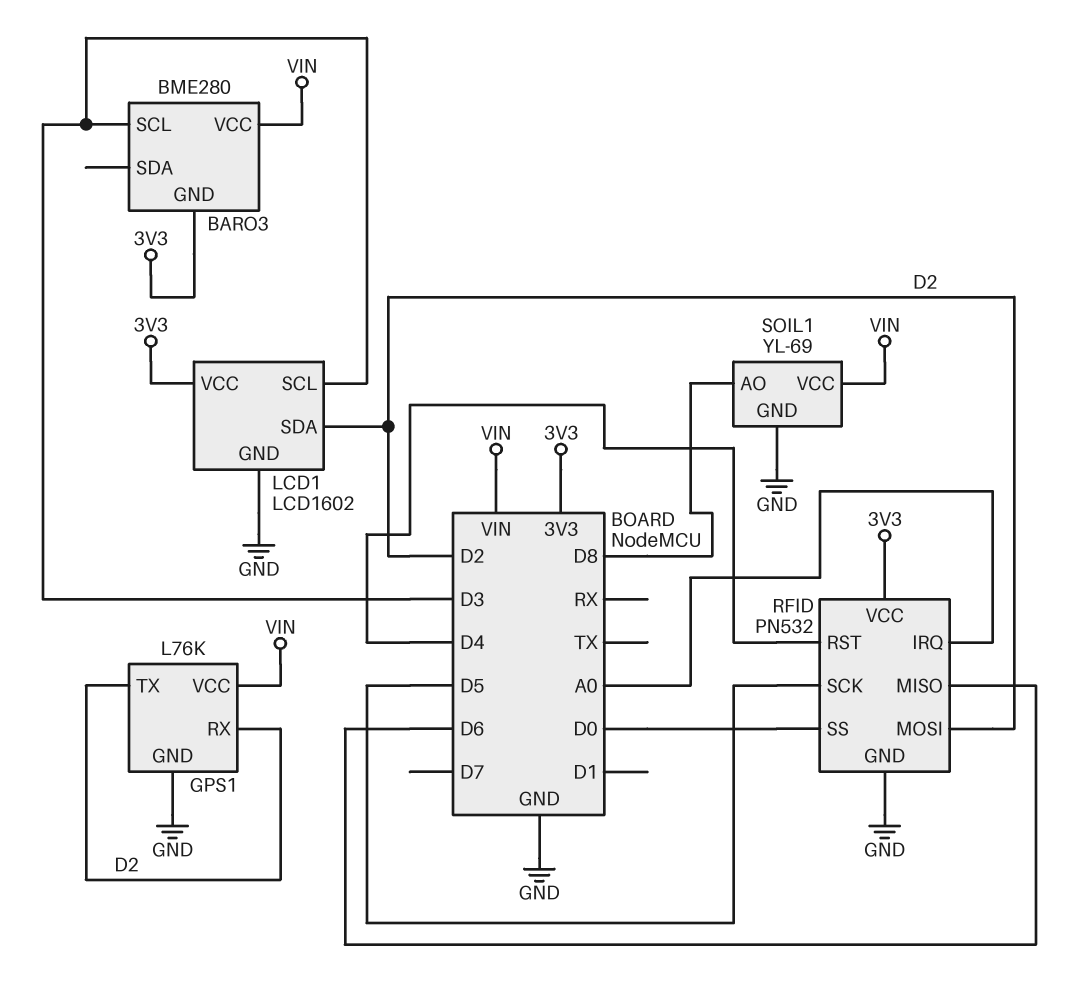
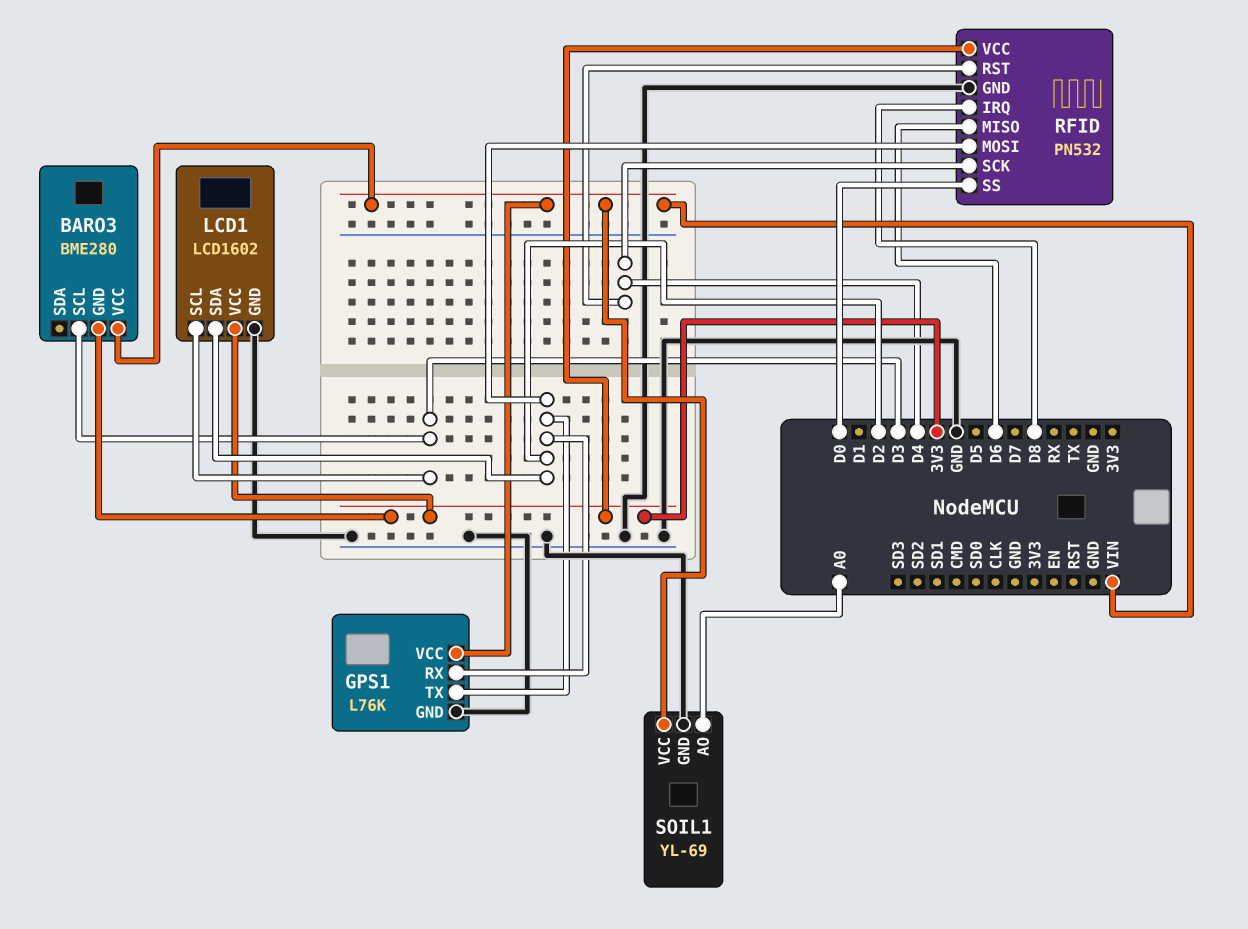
RFID pin IRQ: A0 -> D8
RFID pin SCK: D5 -> D4
SOIL1 pin AO: D8 -> A0

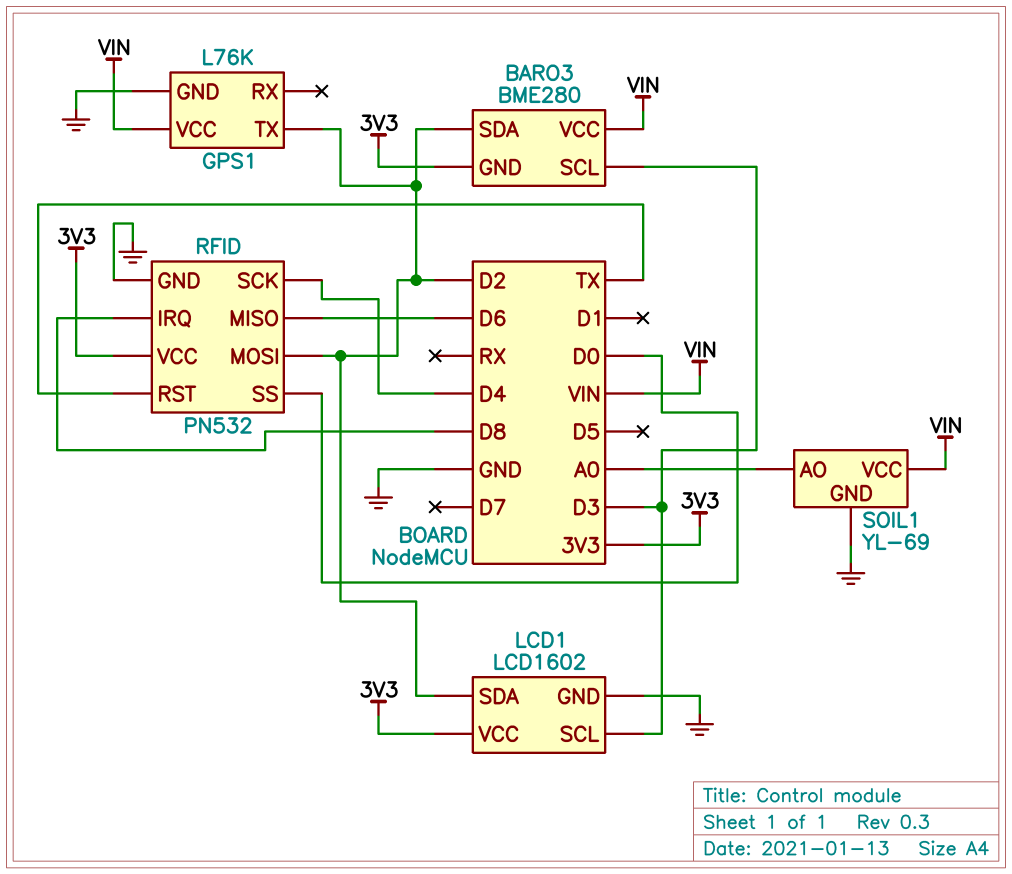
BARO3 pin SDA: none -> D2
GPS1 pin RX: D2 -> none
RFID pin RST: D4 -> TX

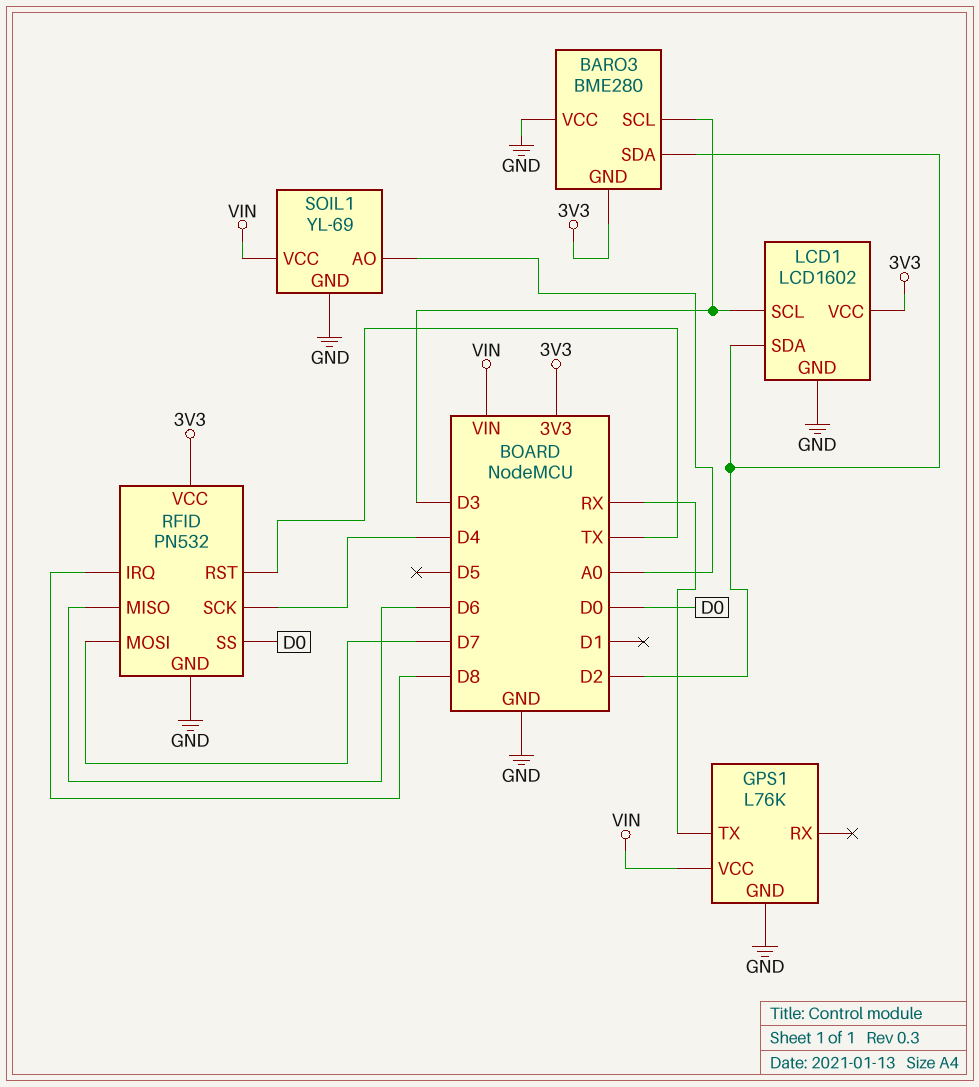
BARO3 pin VCC: VIN -> GND
GPS1 pin TX: D2 -> RX
RFID pin MOSI: D2 -> D7

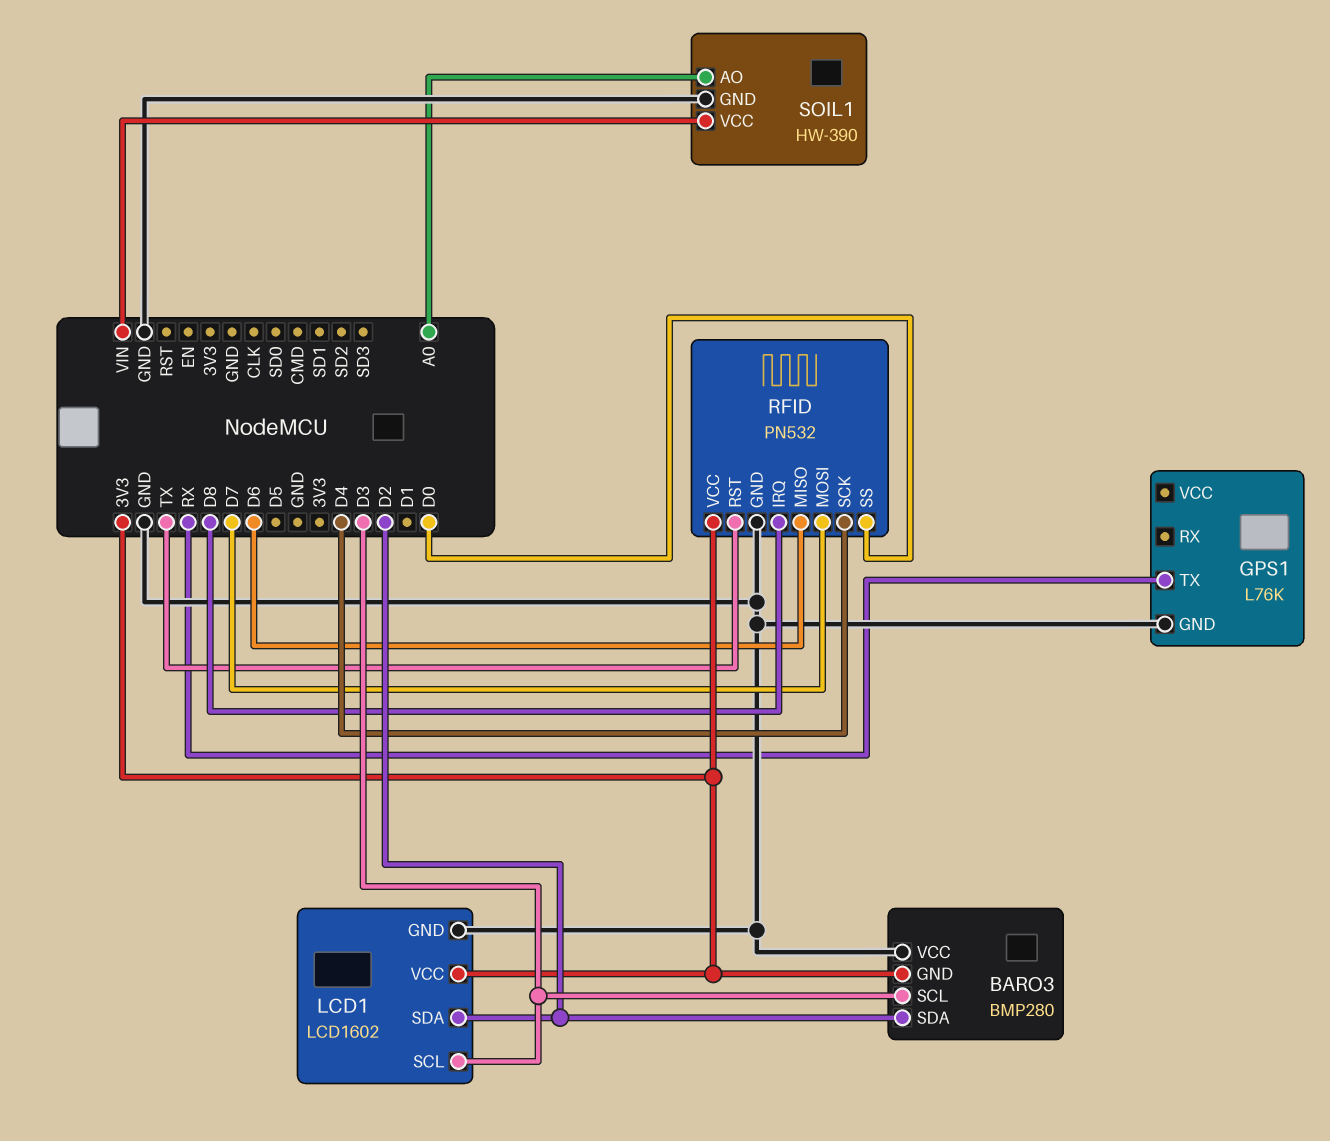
BARO3: BME280 -> BMP280
GPS1 pin VCC: VIN -> none
SOIL1: YL-69 -> HW-390

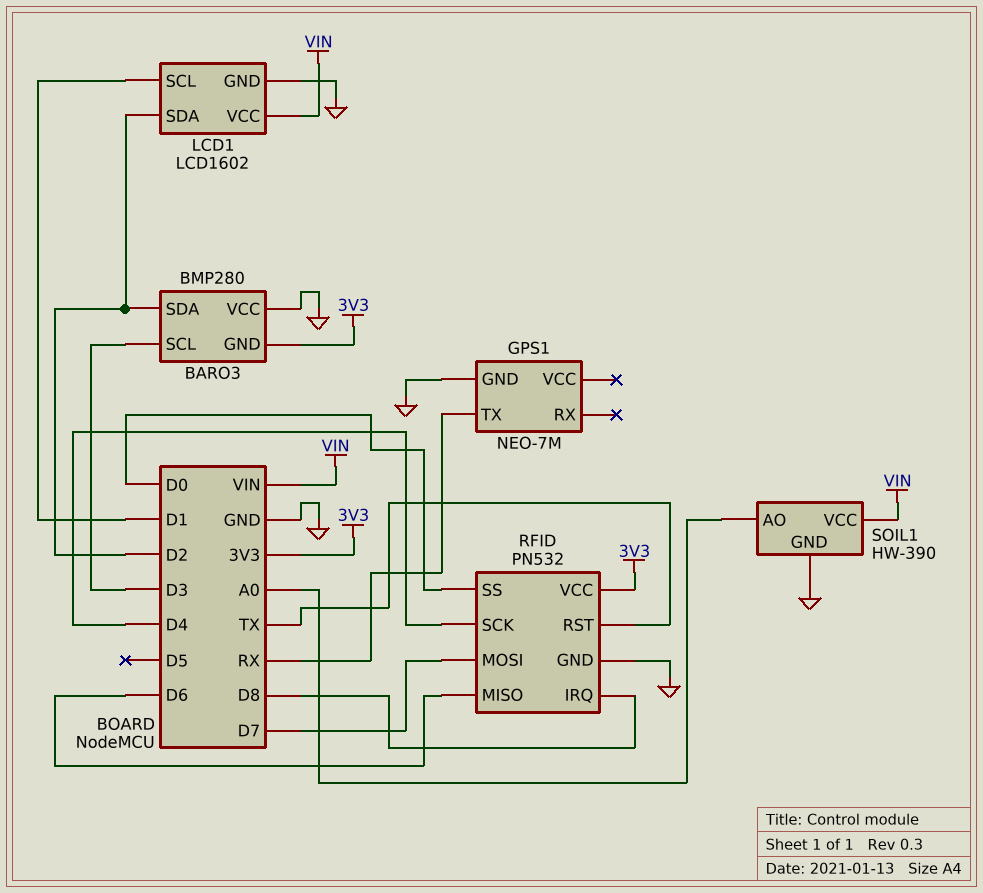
GPS1: L76K -> NEO-7M
LCD1 pin SCL: D3 -> D1
LCD1 pin VCC: 3V3 -> VIN

